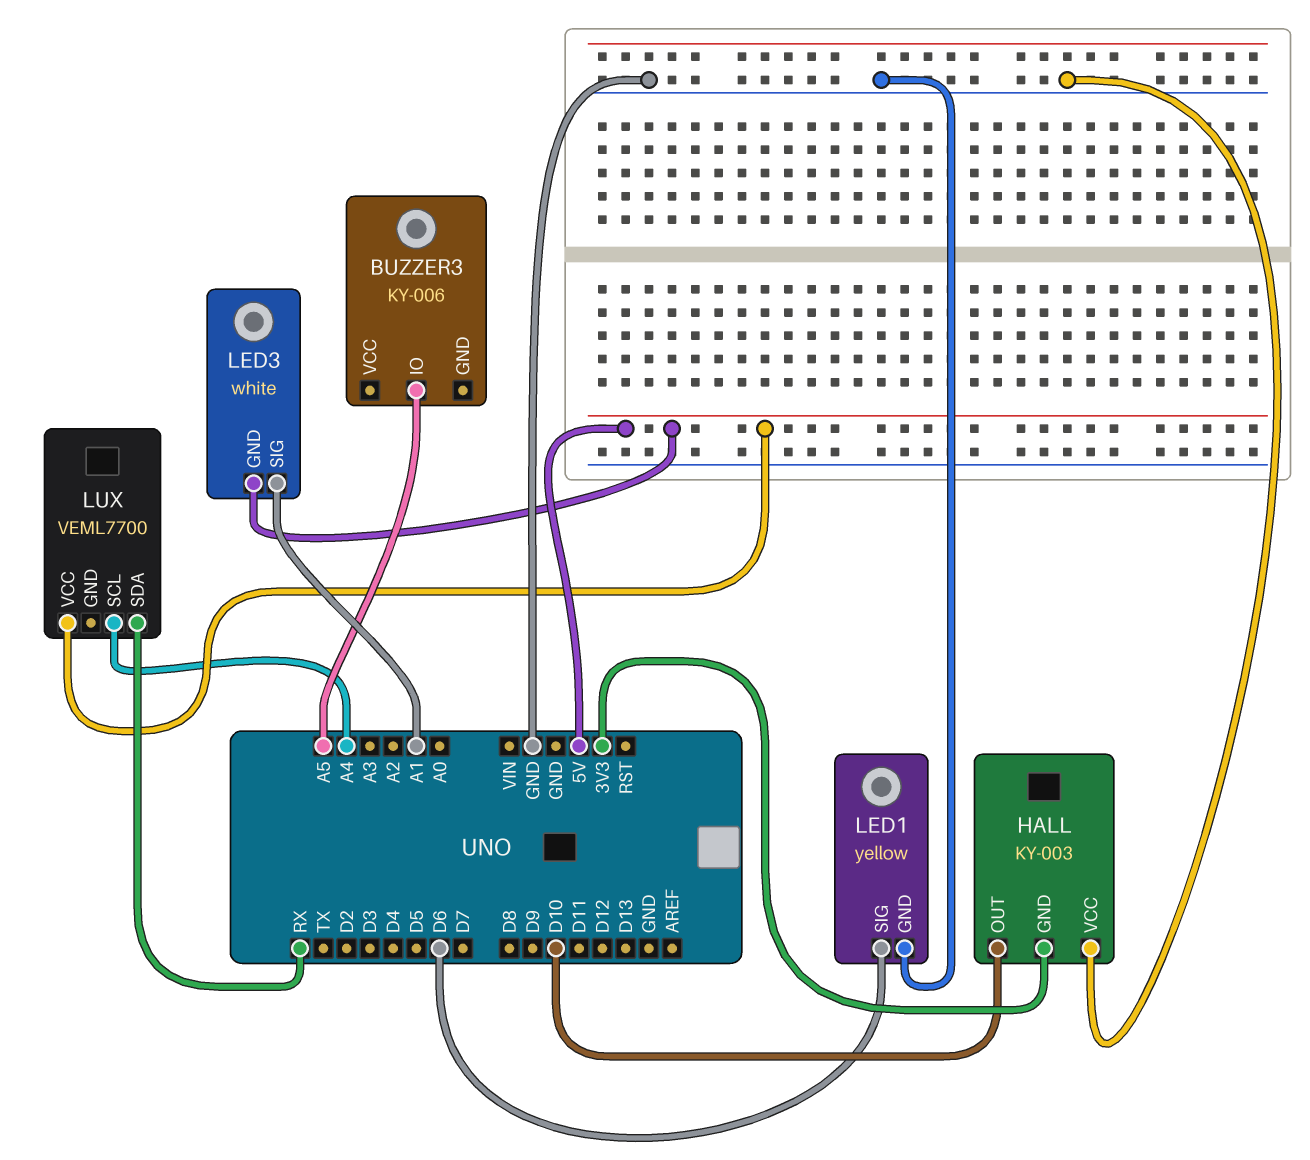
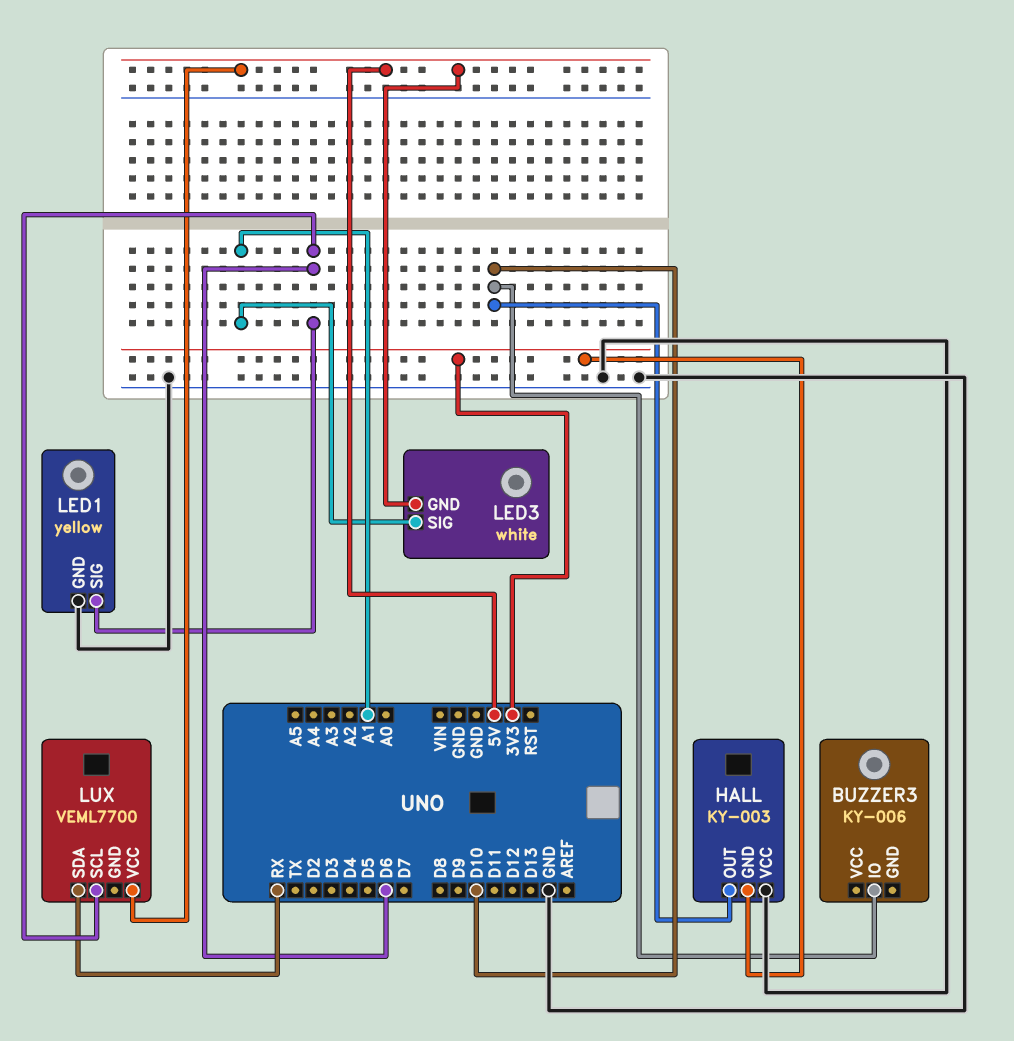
BUZZER3 pin IO: A5 -> D10
LUX pin SCL: A4 -> D6

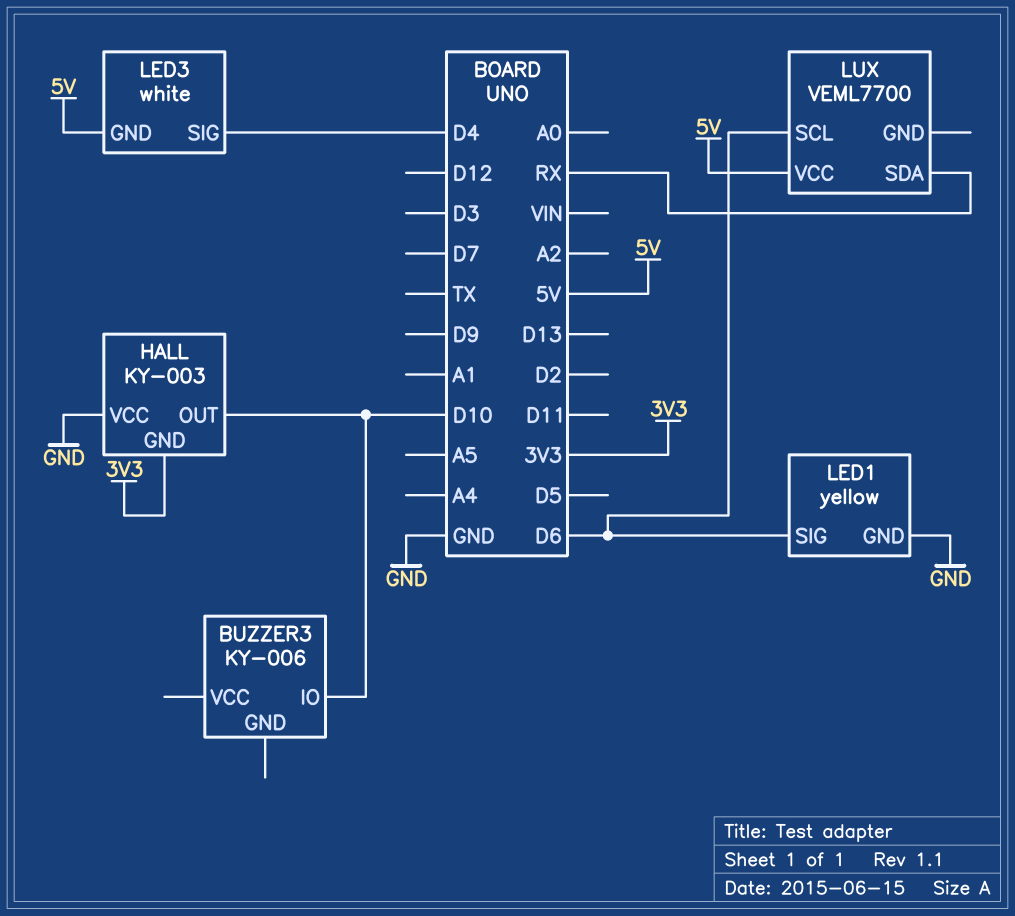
LED3 pin SIG: A1 -> D4

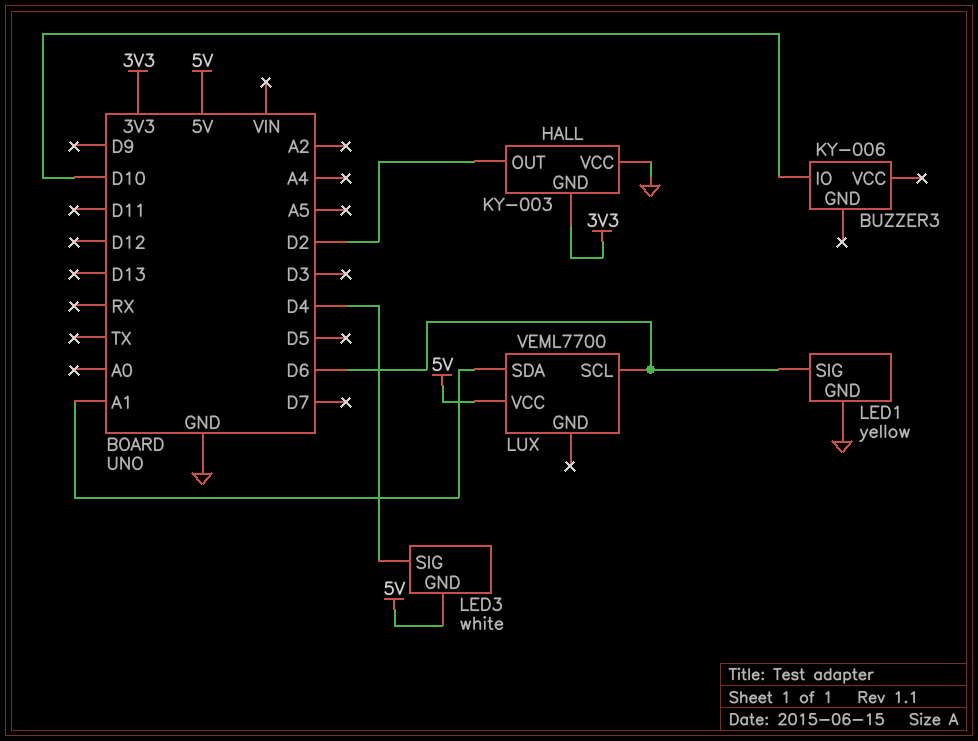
HALL pin OUT: D10 -> D2
LUX pin SDA: RX -> A1

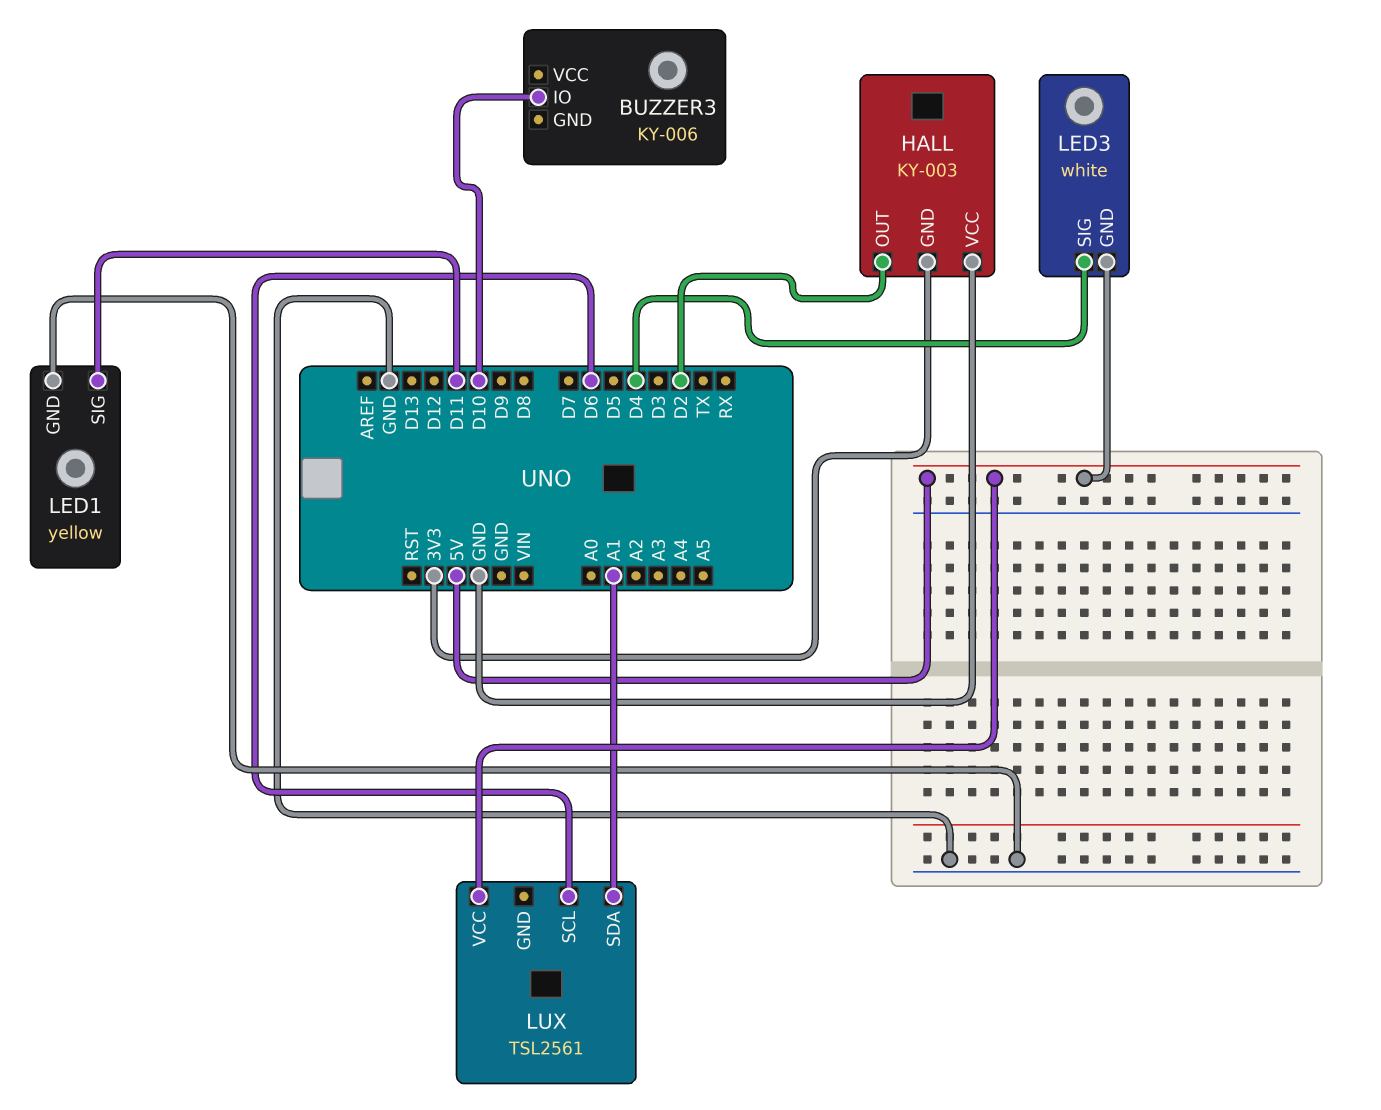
LED1 pin SIG: D6 -> D11
LUX: VEML7700 -> TSL2561

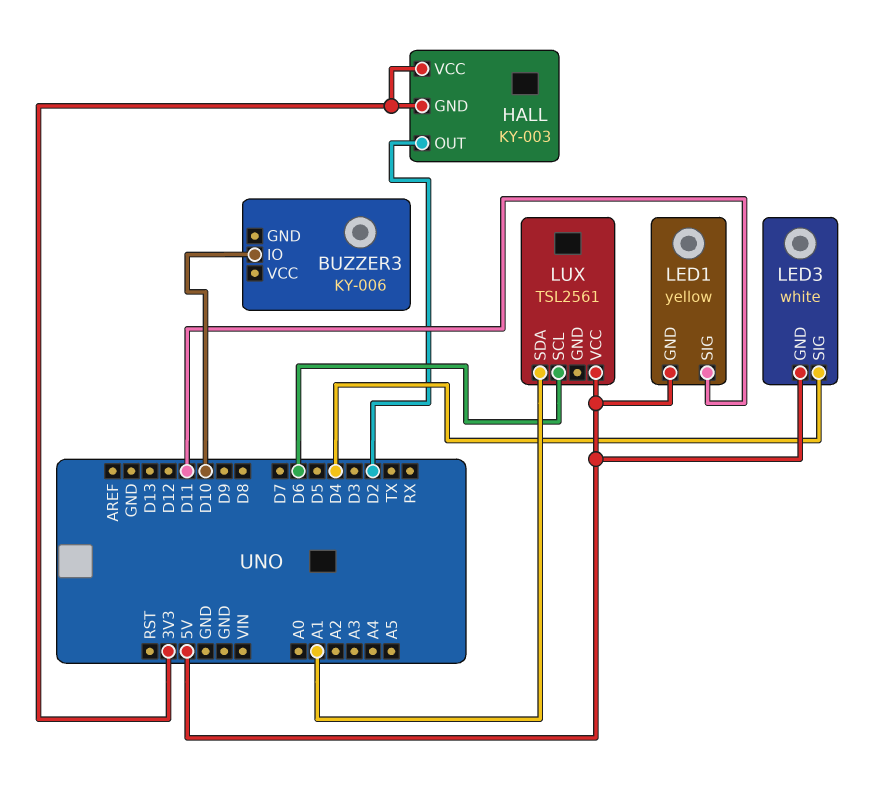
HALL pin VCC: GND -> 3V3
LED1 pin GND: GND -> 5V

